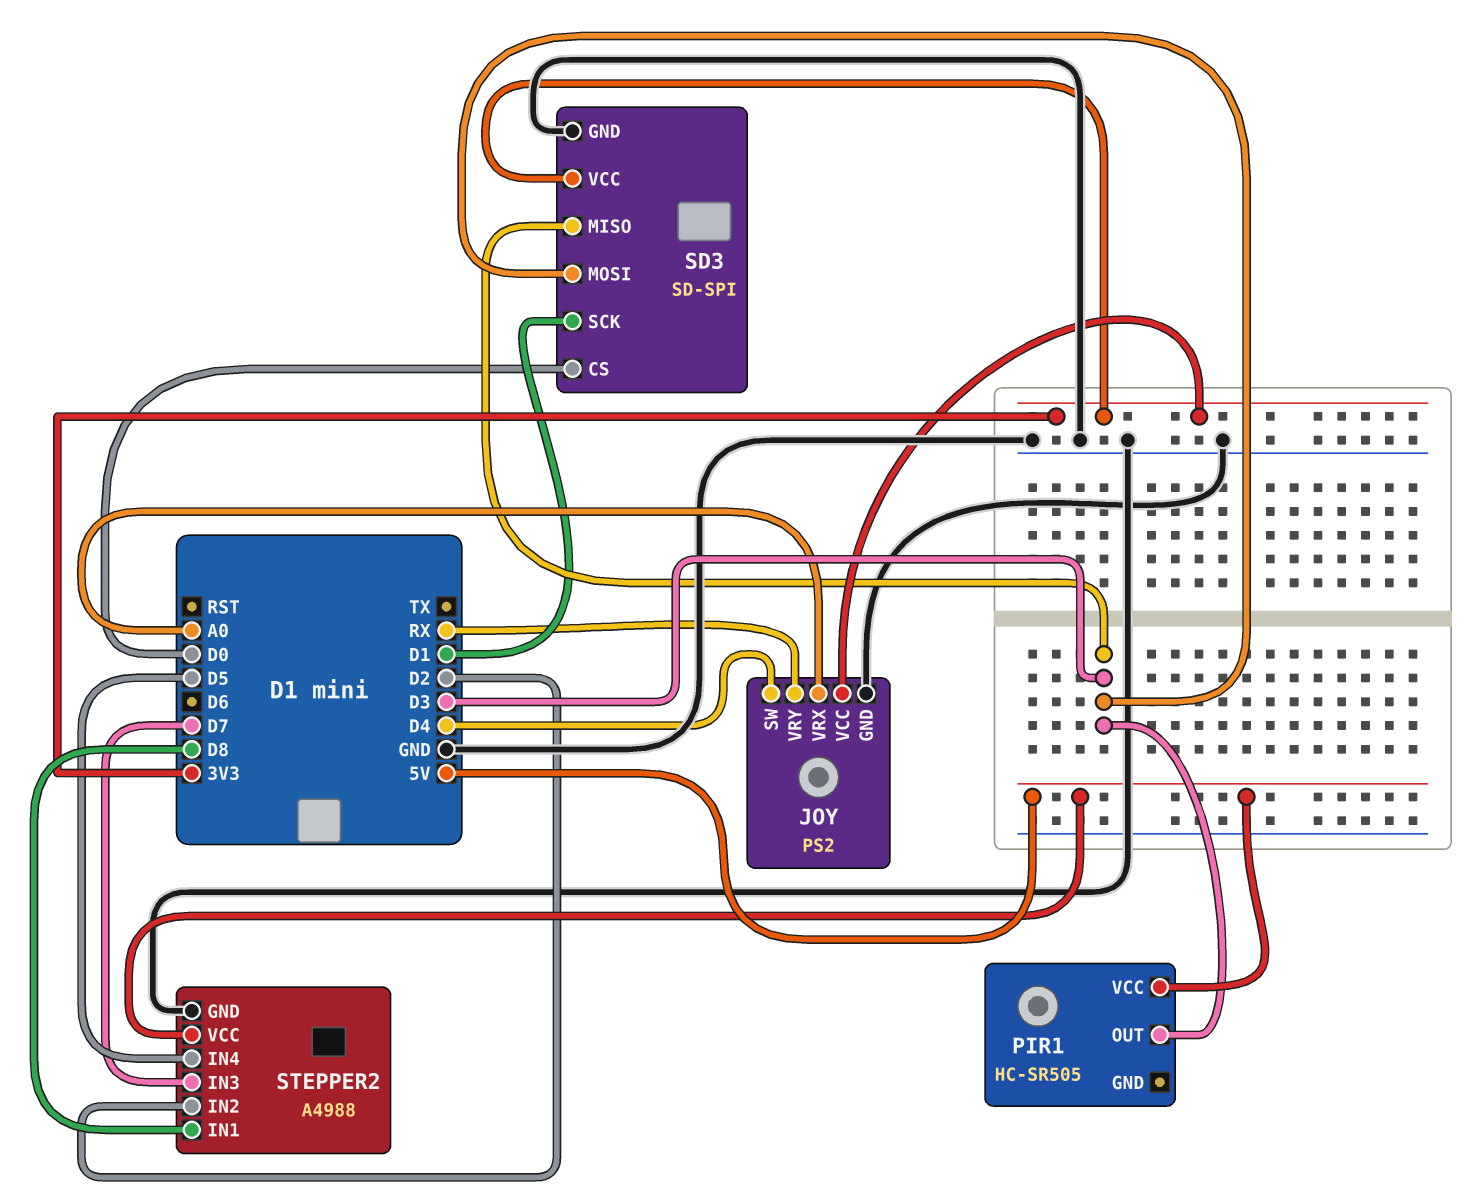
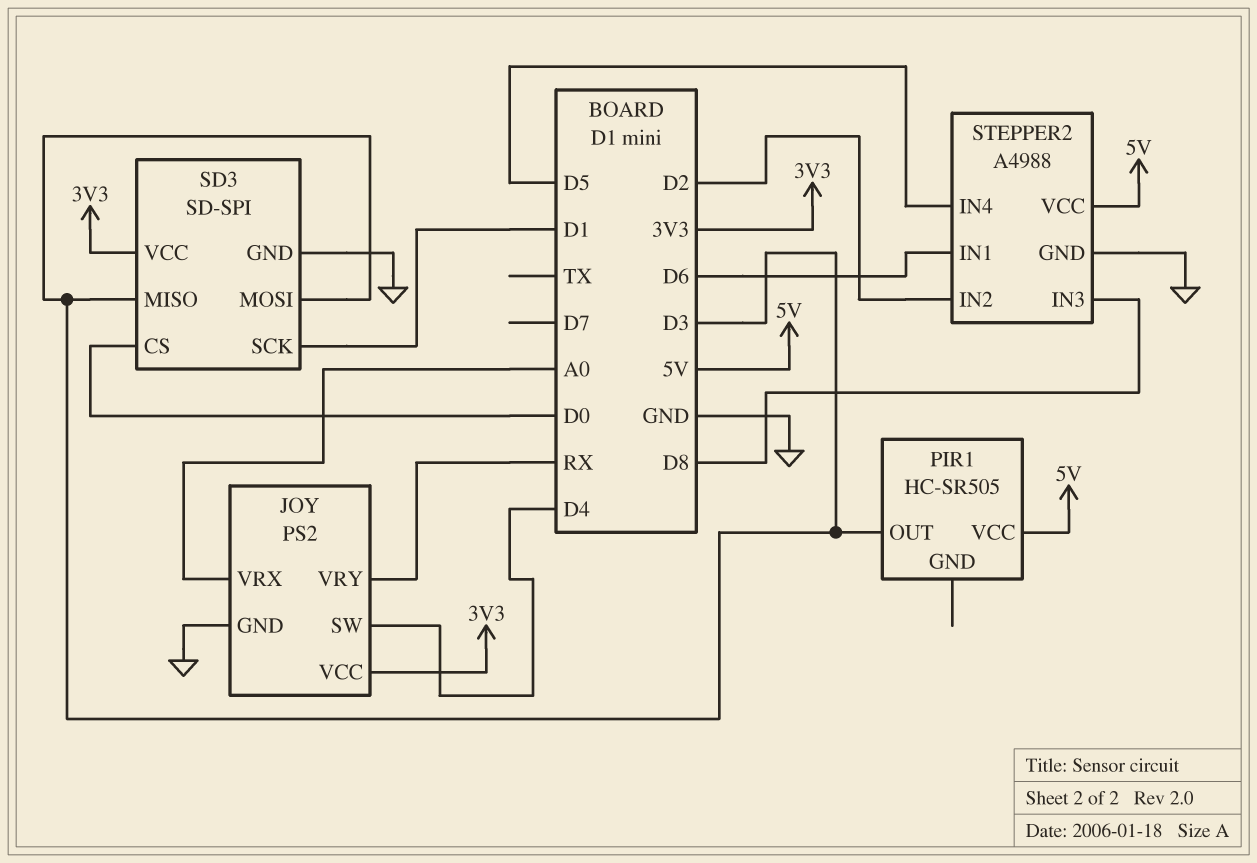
STEPPER2 pin IN1: D8 -> D6
STEPPER2 pin IN3: D7 -> D8

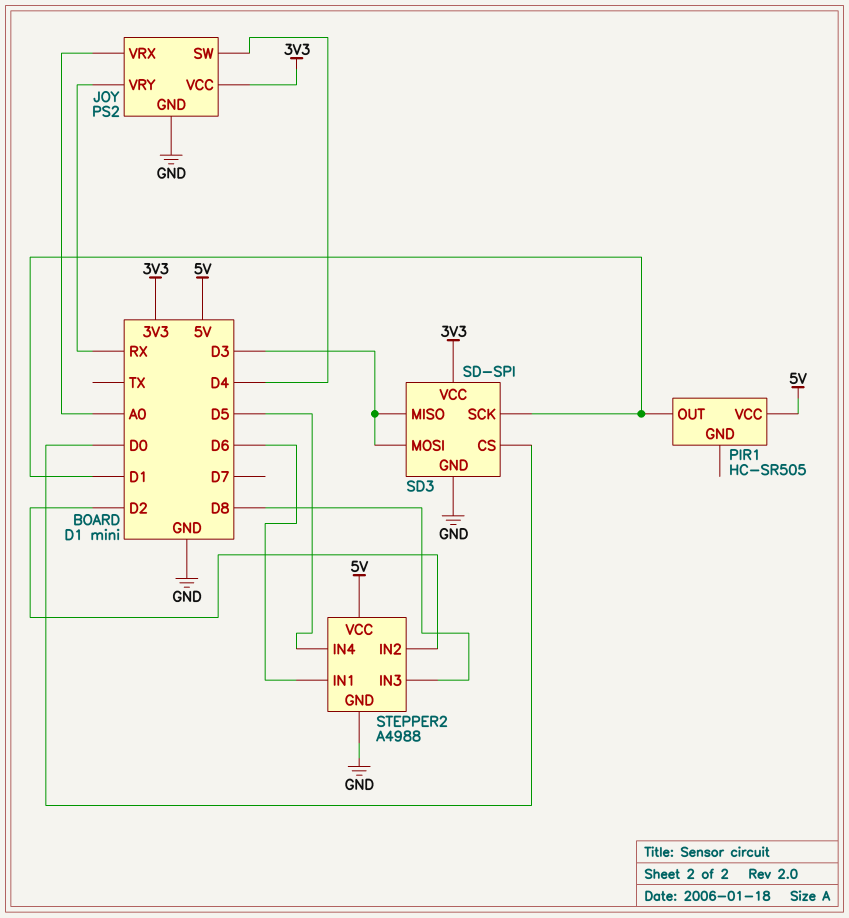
PIR1 pin OUT: D3 -> D1

